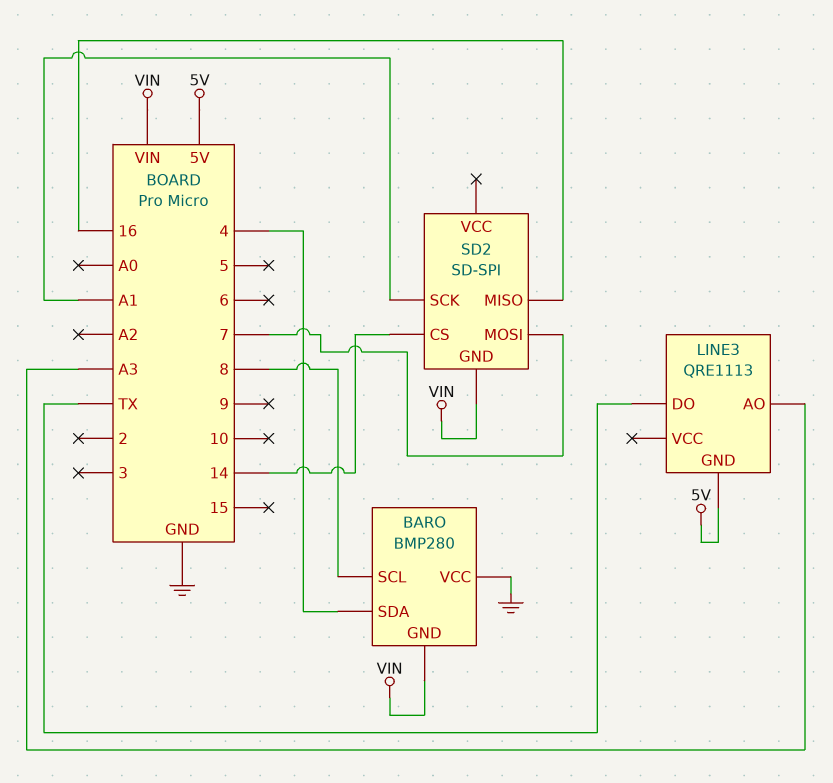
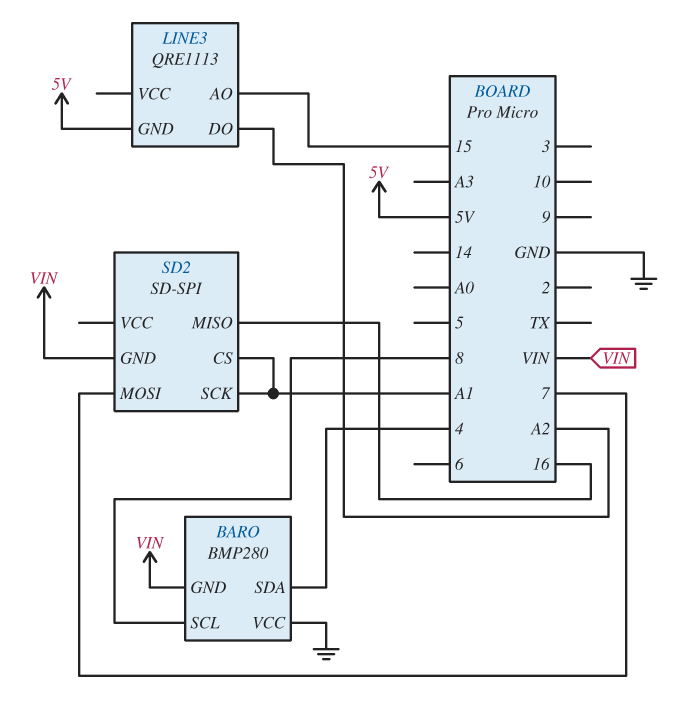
LINE3 pin AO: A3 -> 15
LINE3 pin DO: TX -> A2
SD2 pin CS: 14 -> A1

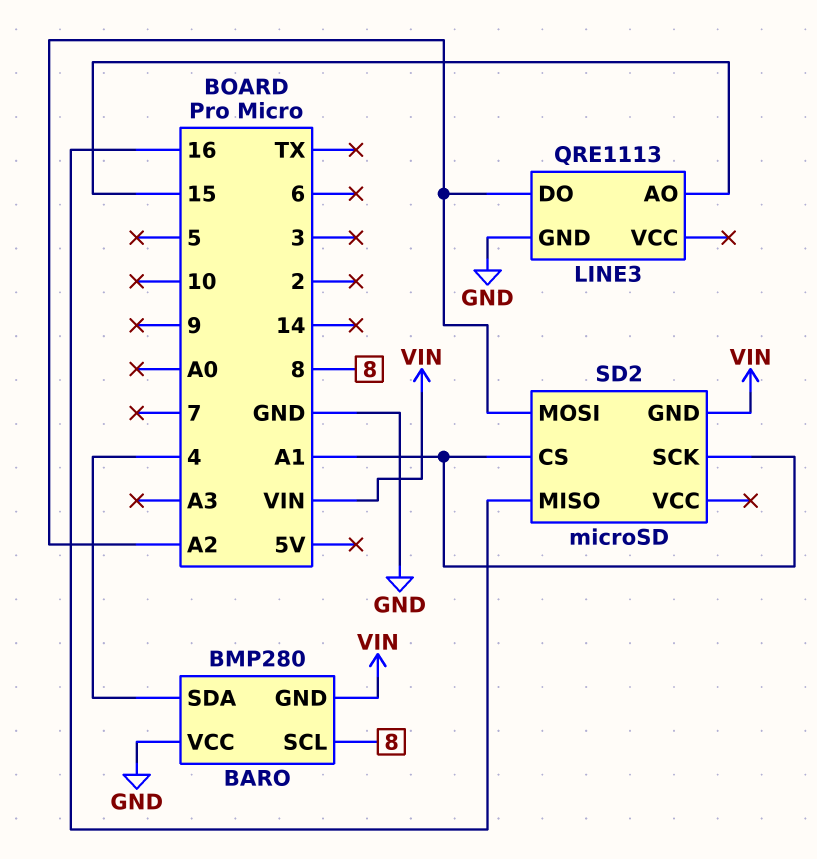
LINE3 pin GND: 5V -> GND
SD2: SD-SPI -> microSD
SD2 pin MOSI: 7 -> A2

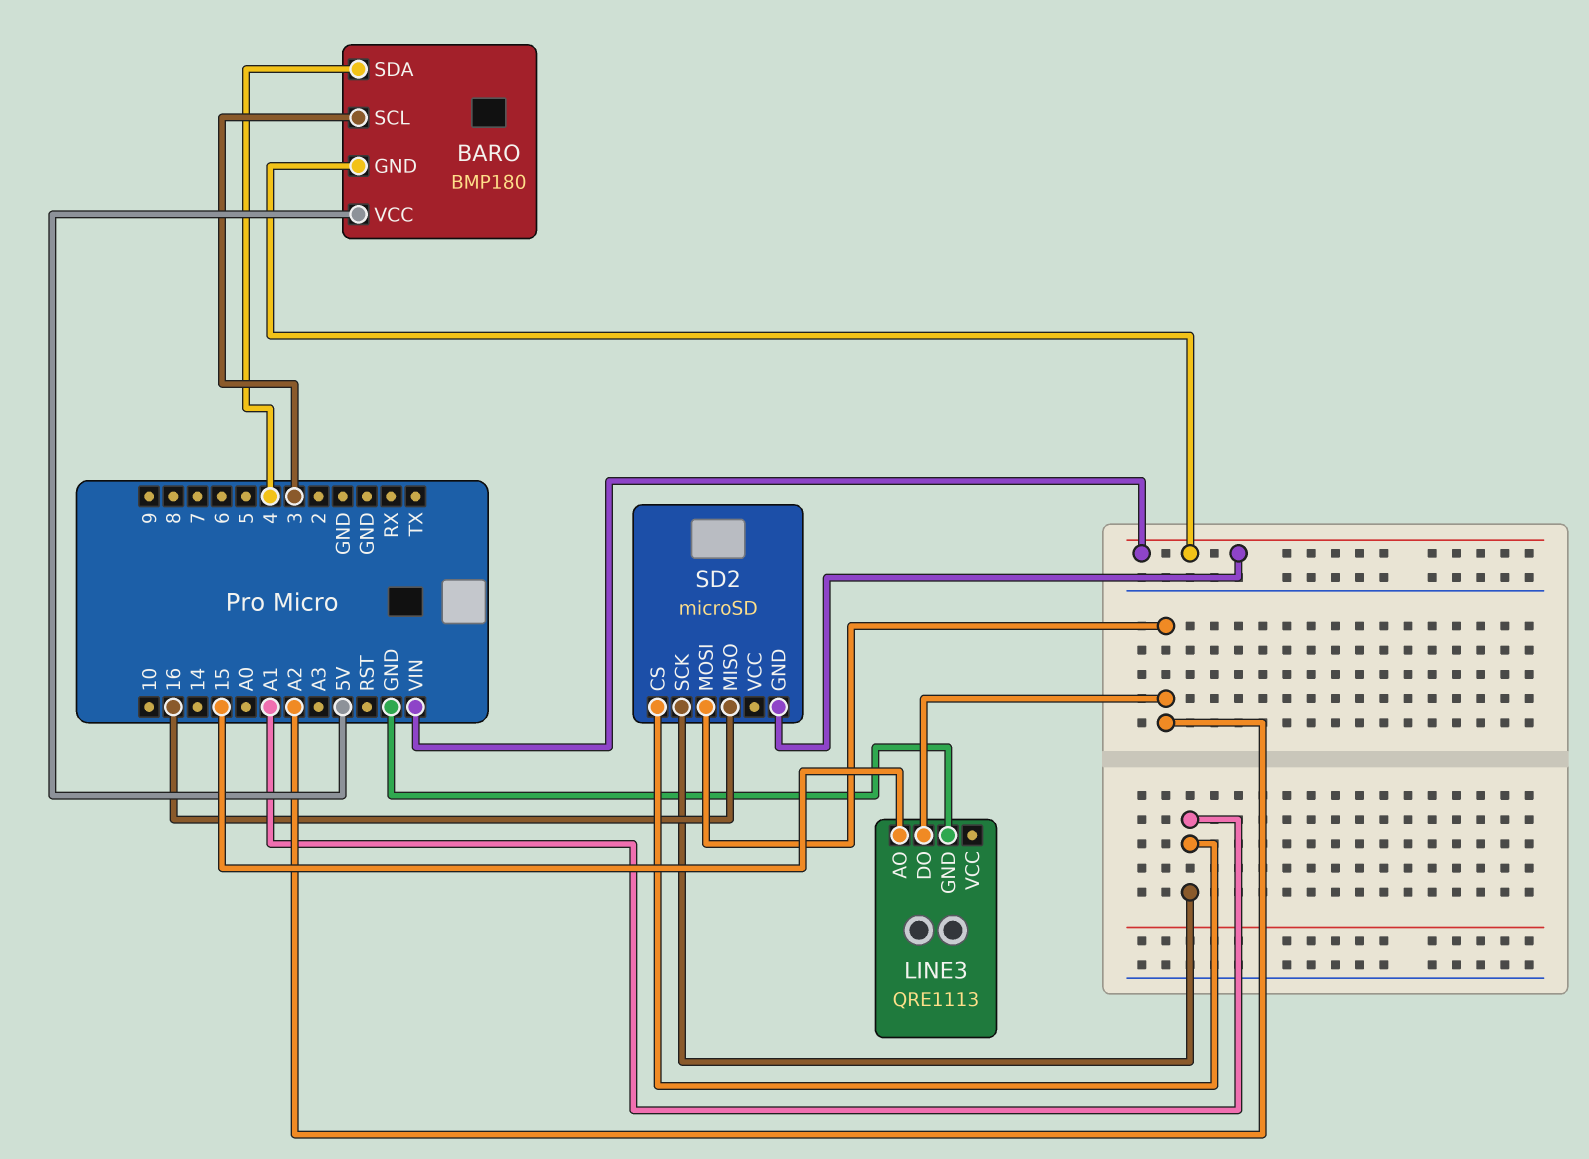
BARO: BMP280 -> BMP180
BARO pin SCL: 8 -> 3
BARO pin VCC: GND -> 5V

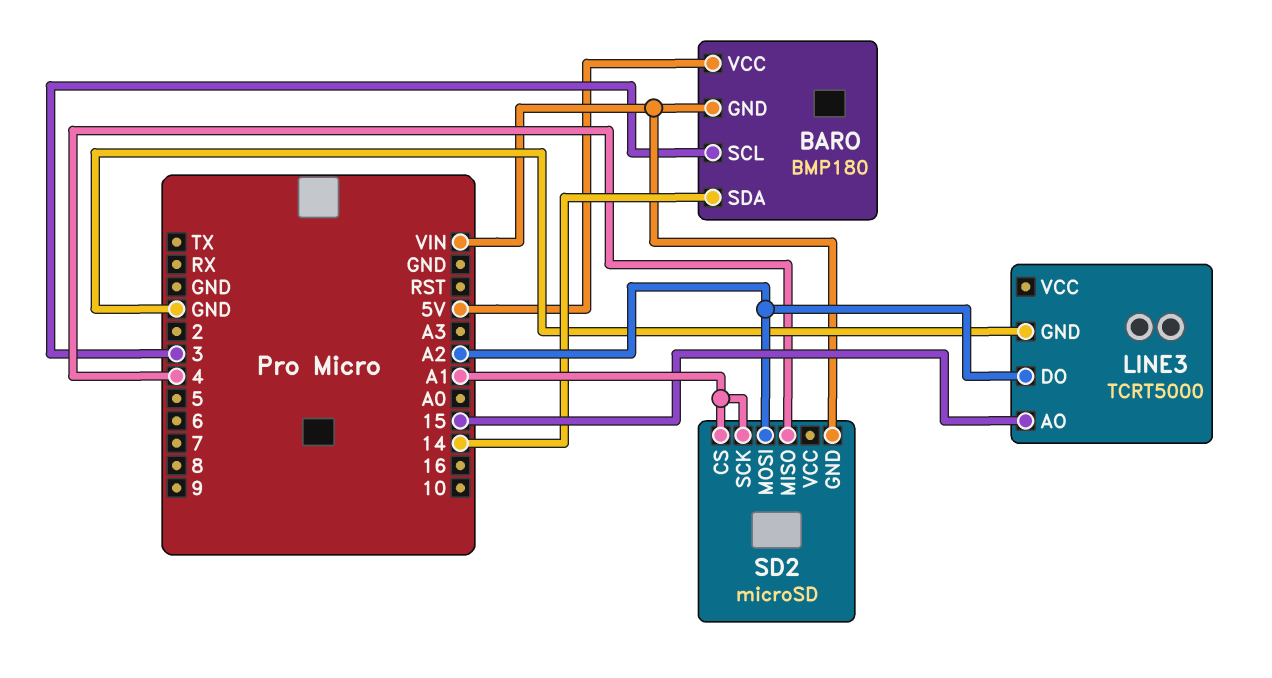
BARO pin SDA: 4 -> 14
LINE3: QRE1113 -> TCRT5000
SD2 pin MISO: 16 -> 4

